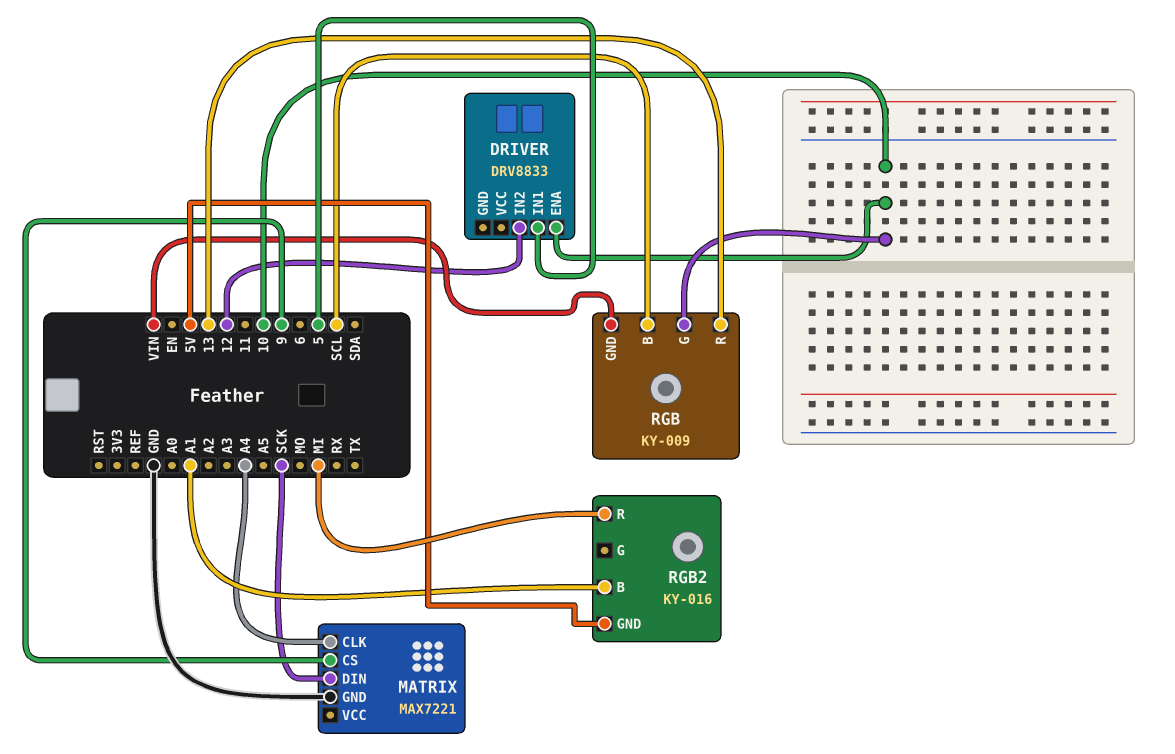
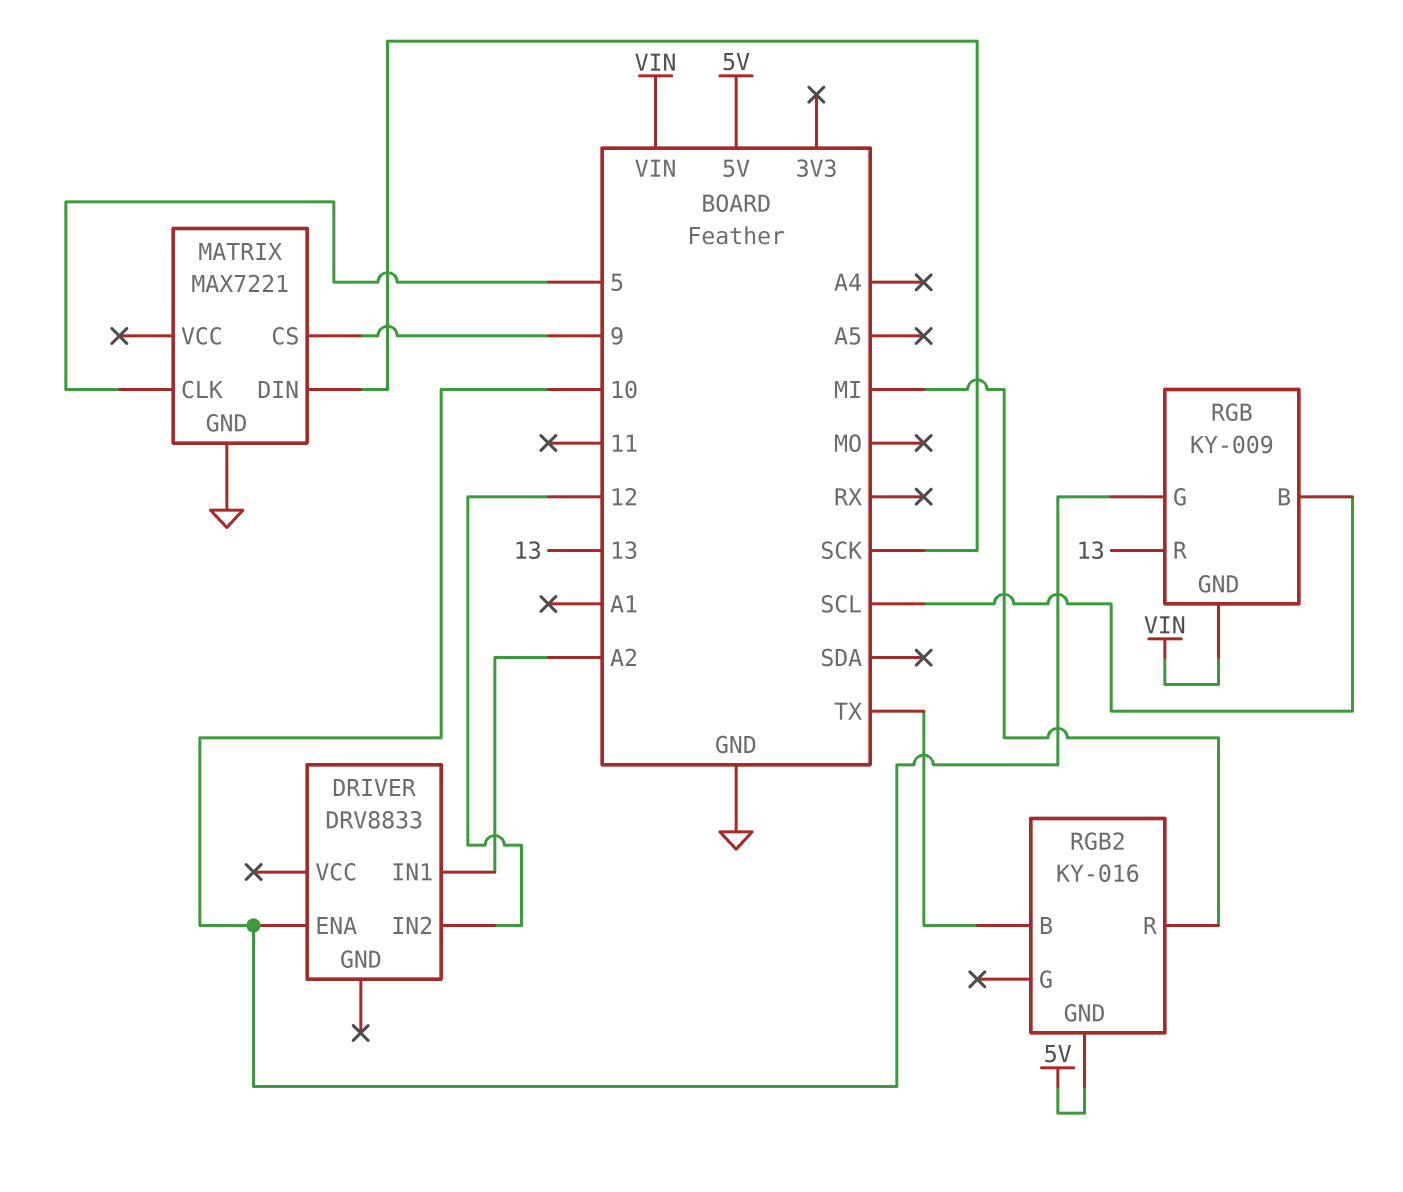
DRIVER pin IN1: 5 -> A2
MATRIX pin CLK: A4 -> 5
RGB2 pin B: A1 -> TX

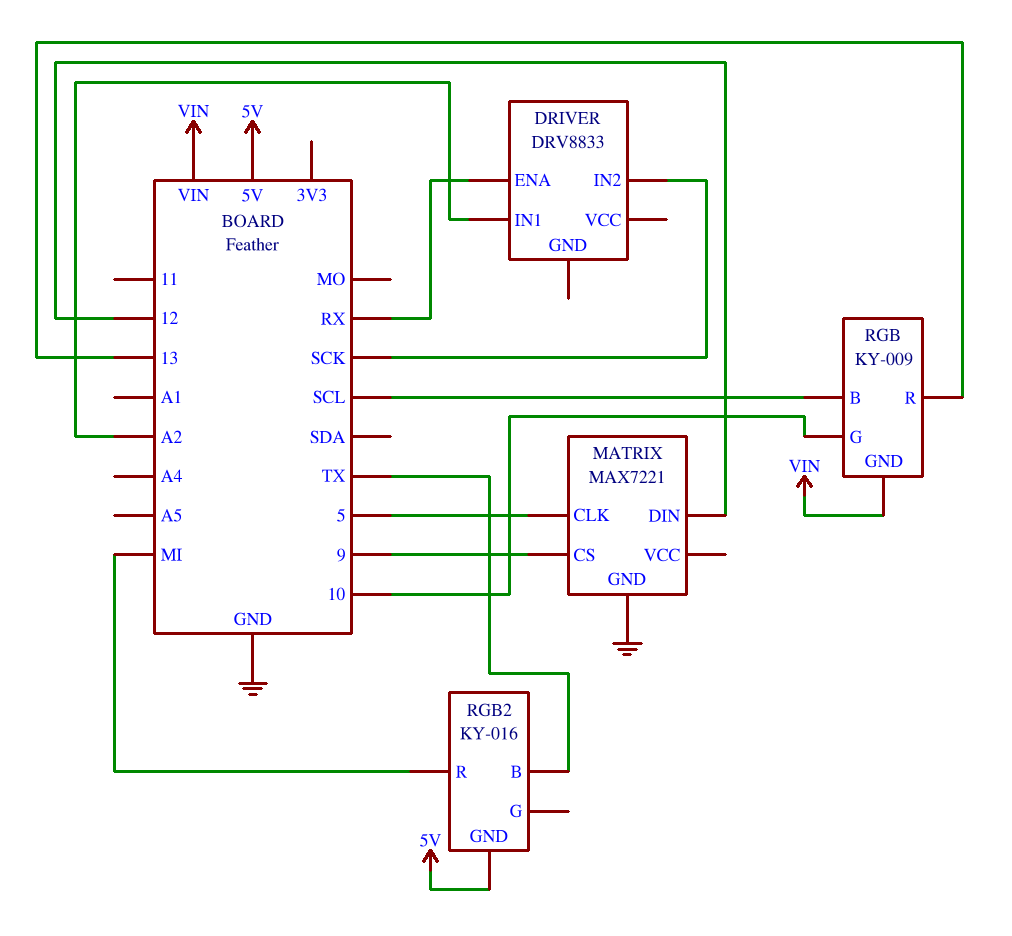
DRIVER pin ENA: 10 -> RX
DRIVER pin IN2: 12 -> SCK
MATRIX pin DIN: SCK -> 12

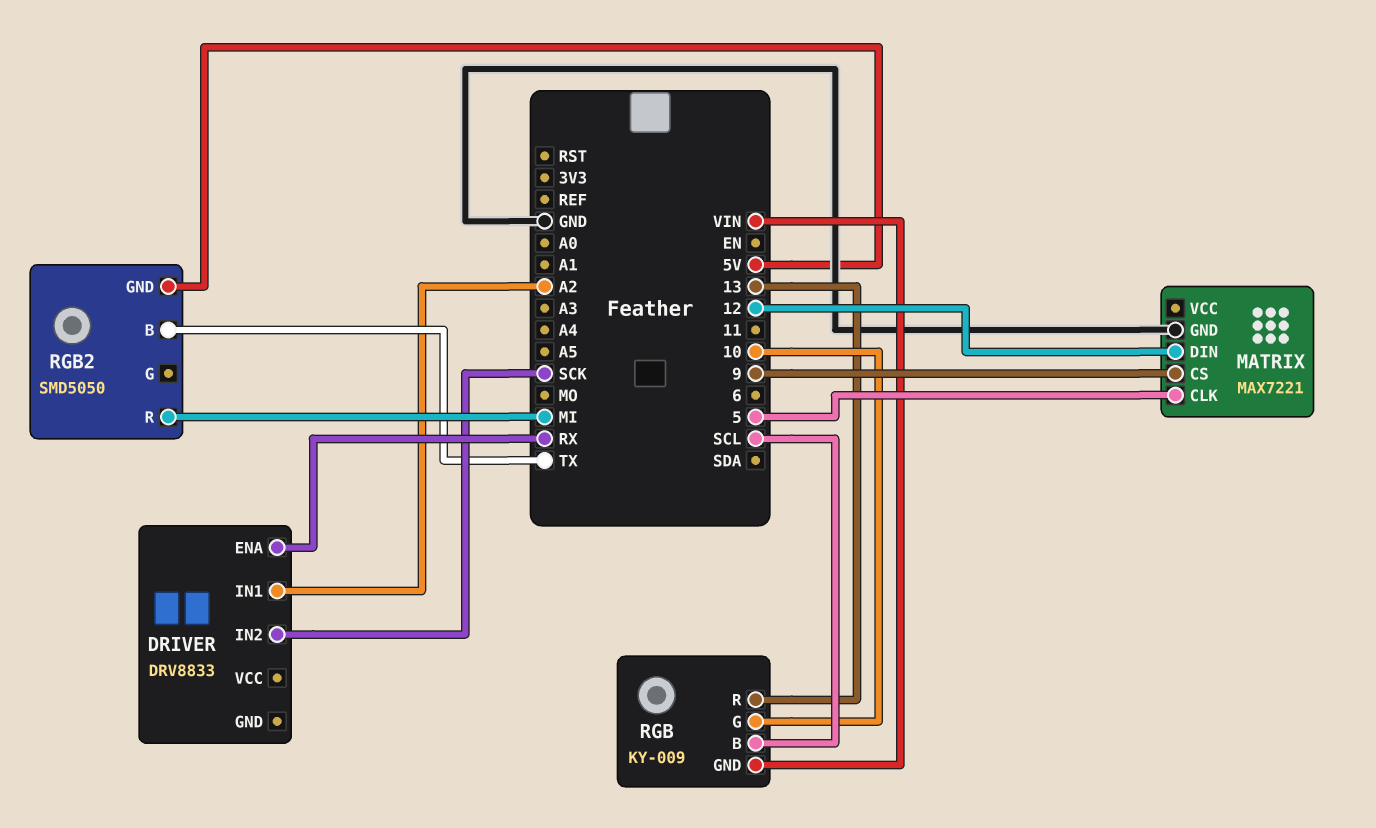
RGB2: KY-016 -> SMD5050

